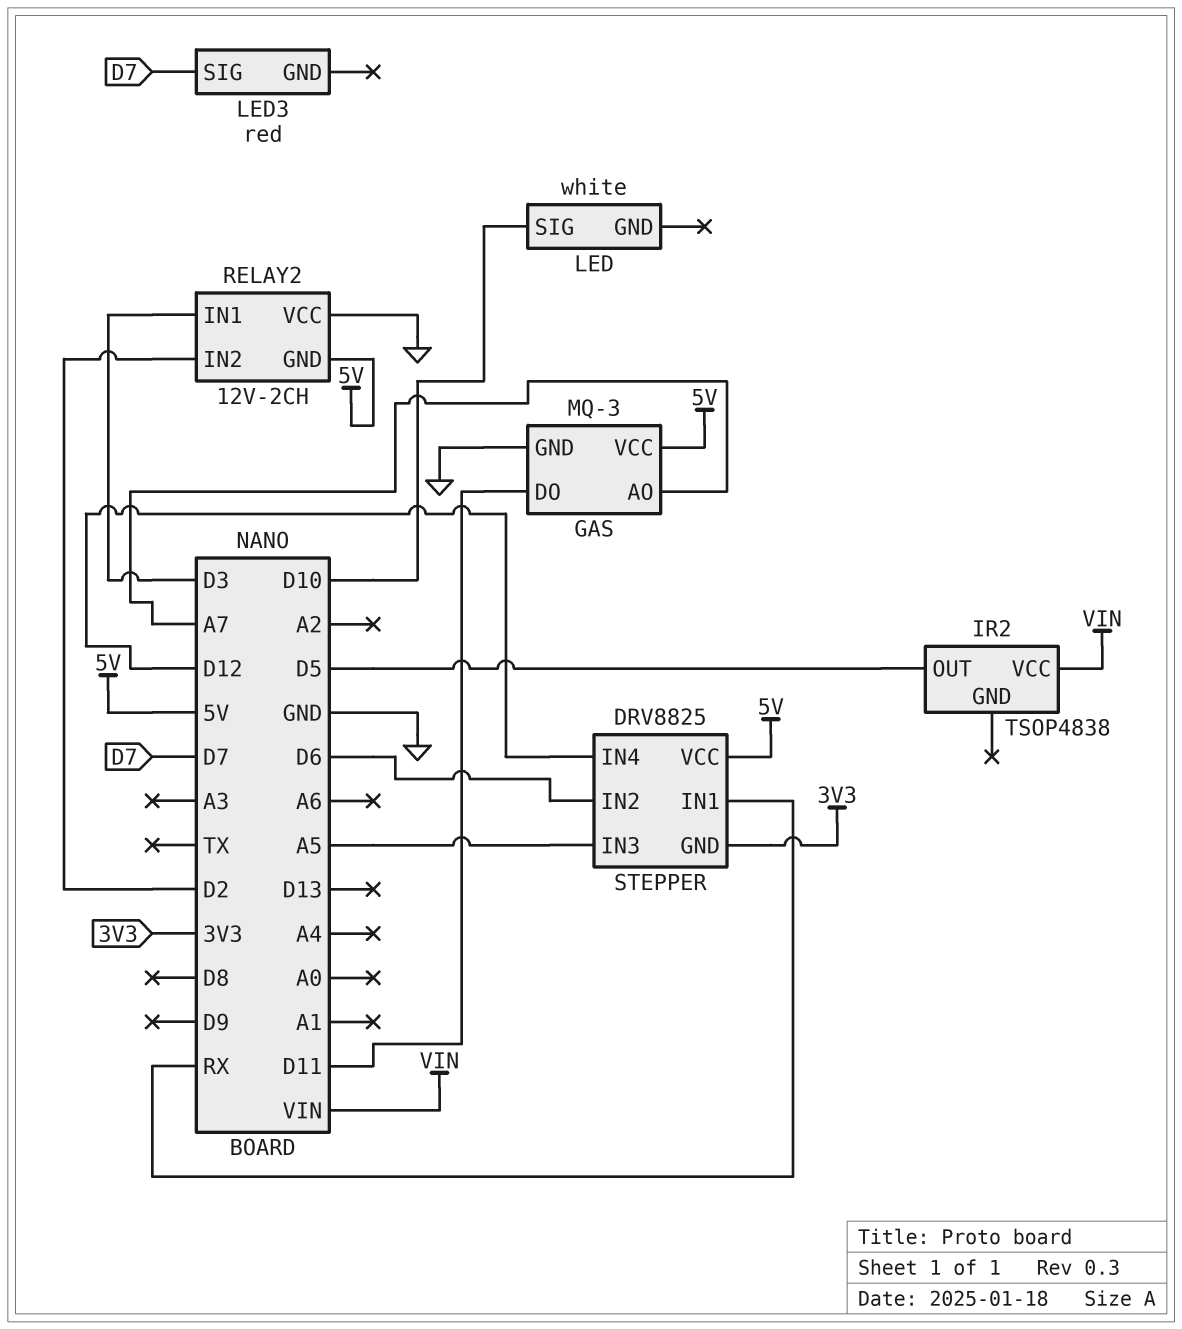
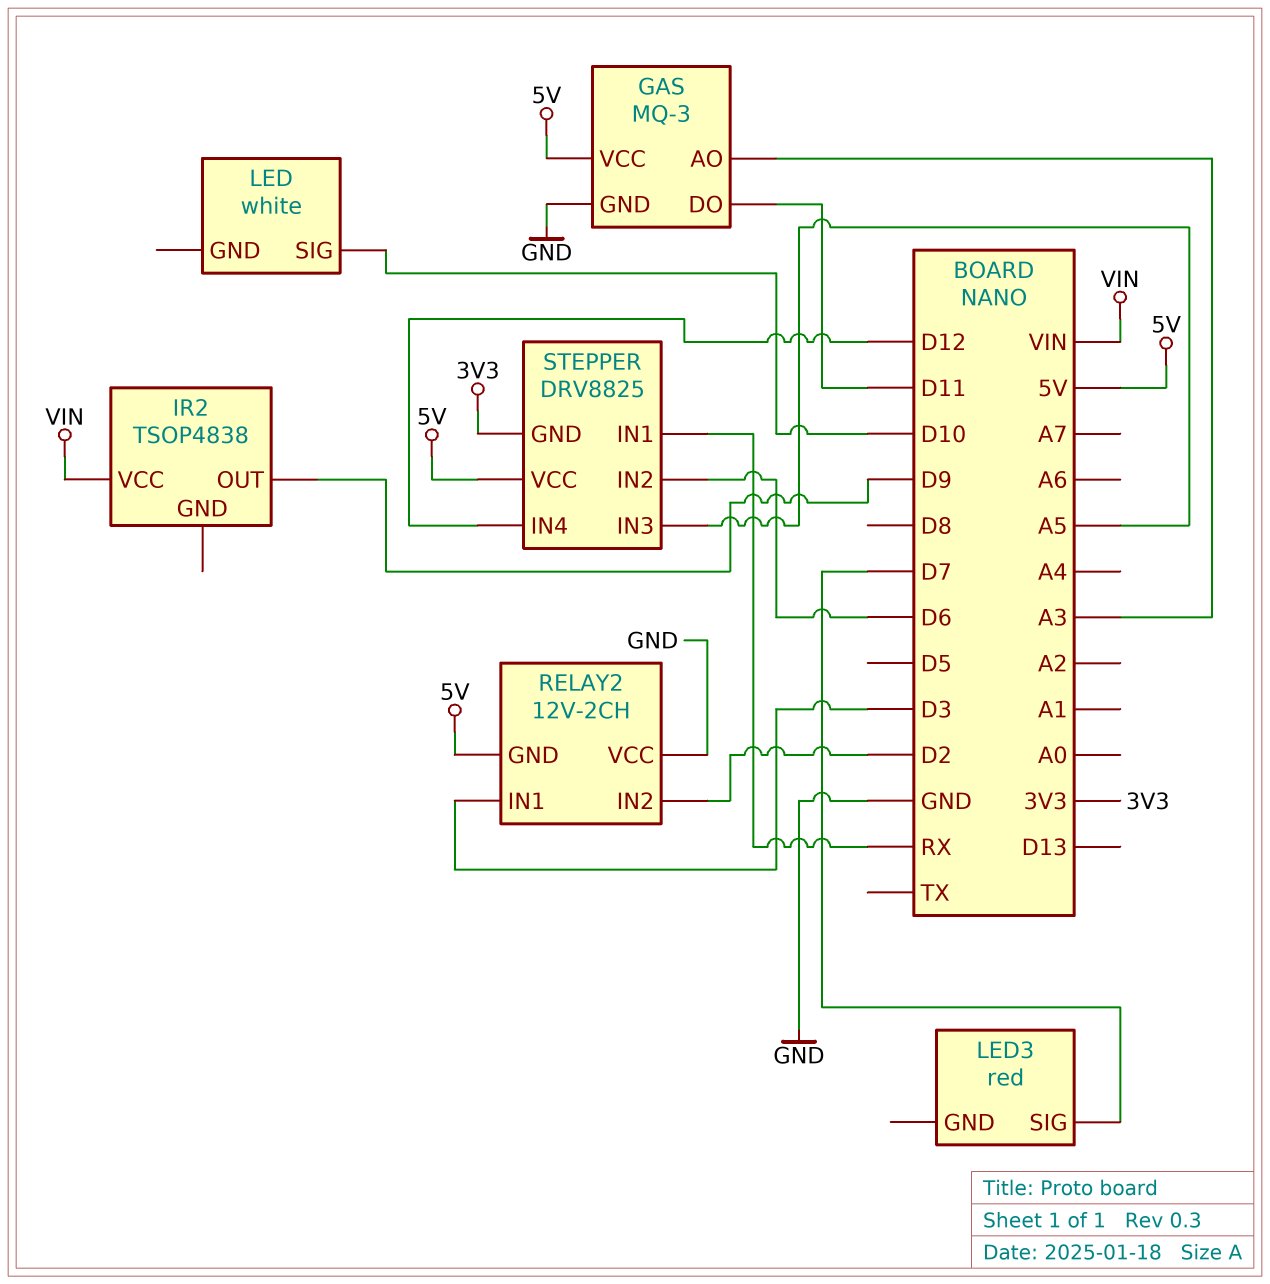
GAS pin AO: A7 -> A3
IR2 pin OUT: D5 -> D9

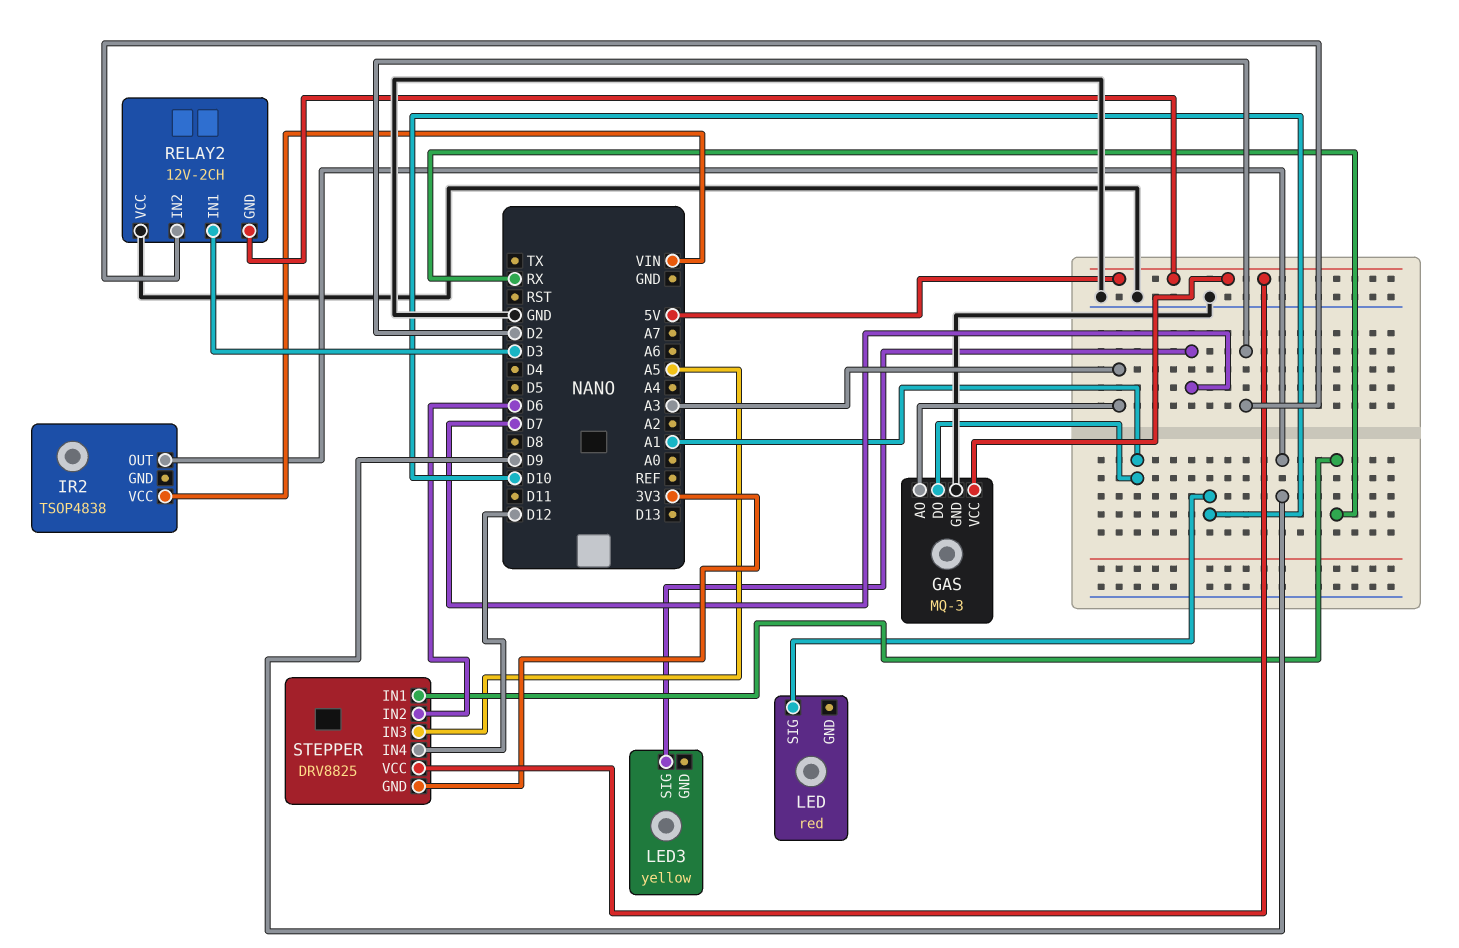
GAS pin DO: D11 -> A1
LED: white -> red
LED3: red -> yellow

